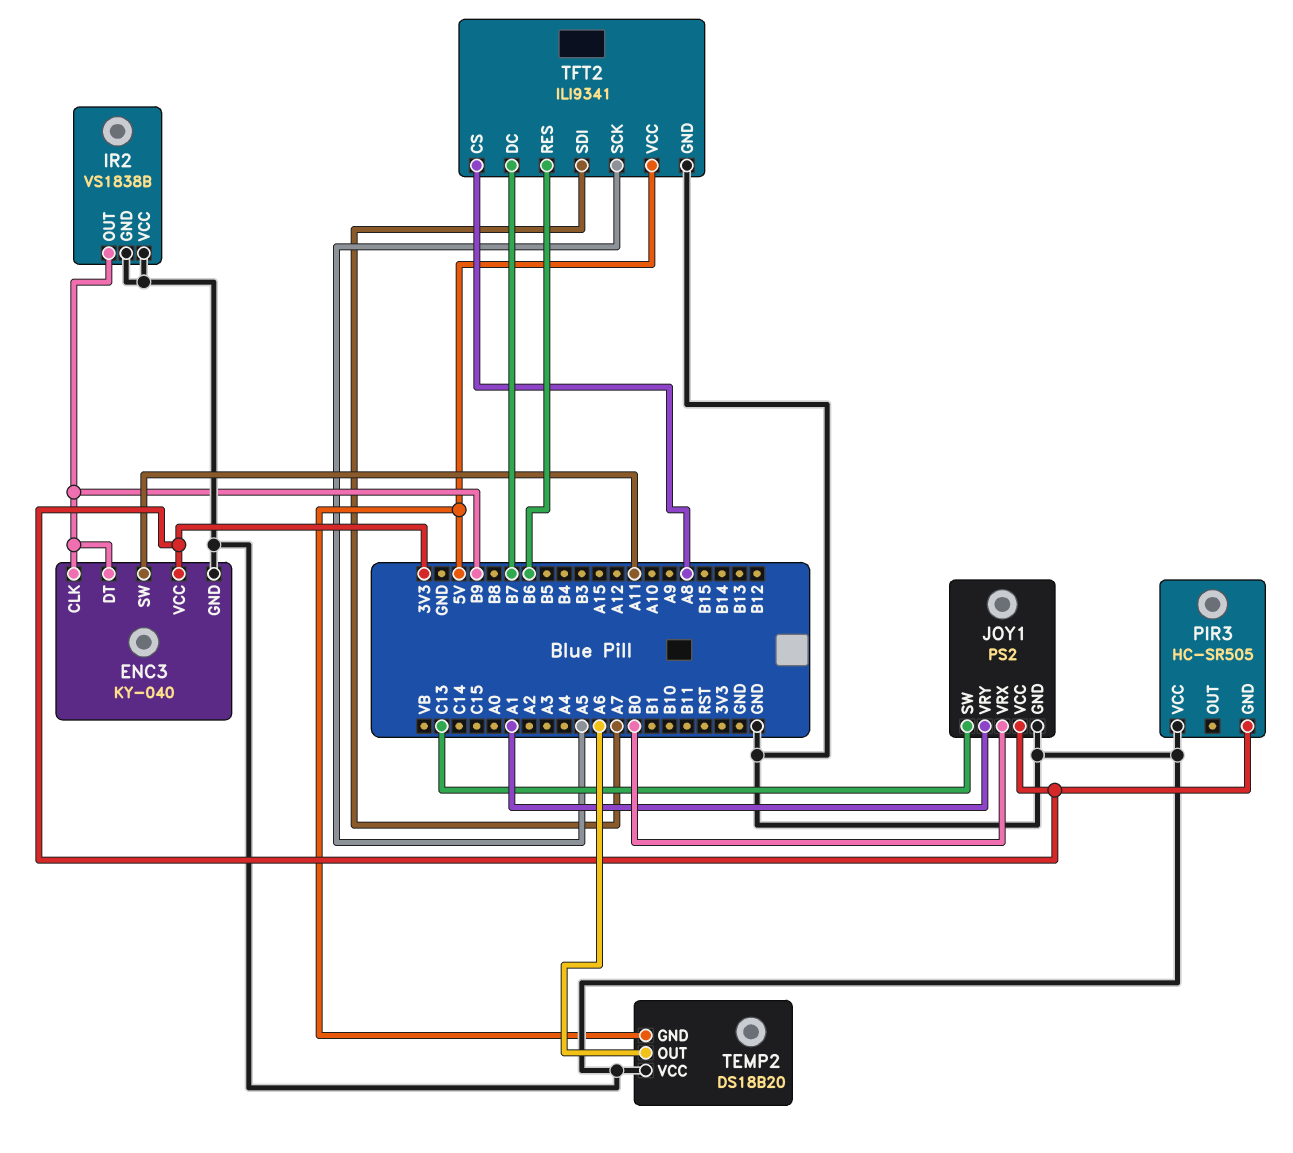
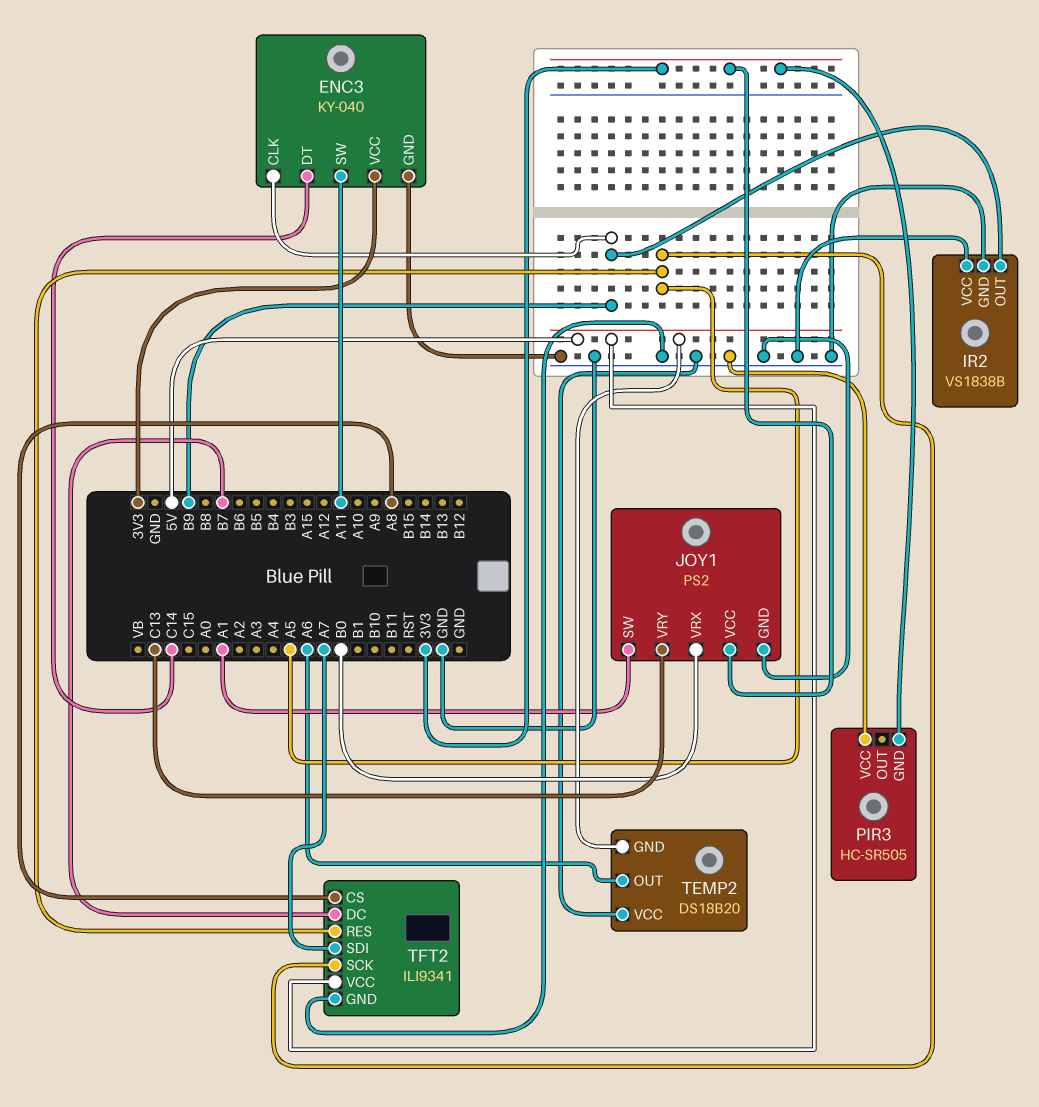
ENC3 pin DT: B9 -> C14
JOY1 pin SW: C13 -> A1
JOY1 pin VRY: A1 -> C13
TFT2 pin RES: B6 -> A5

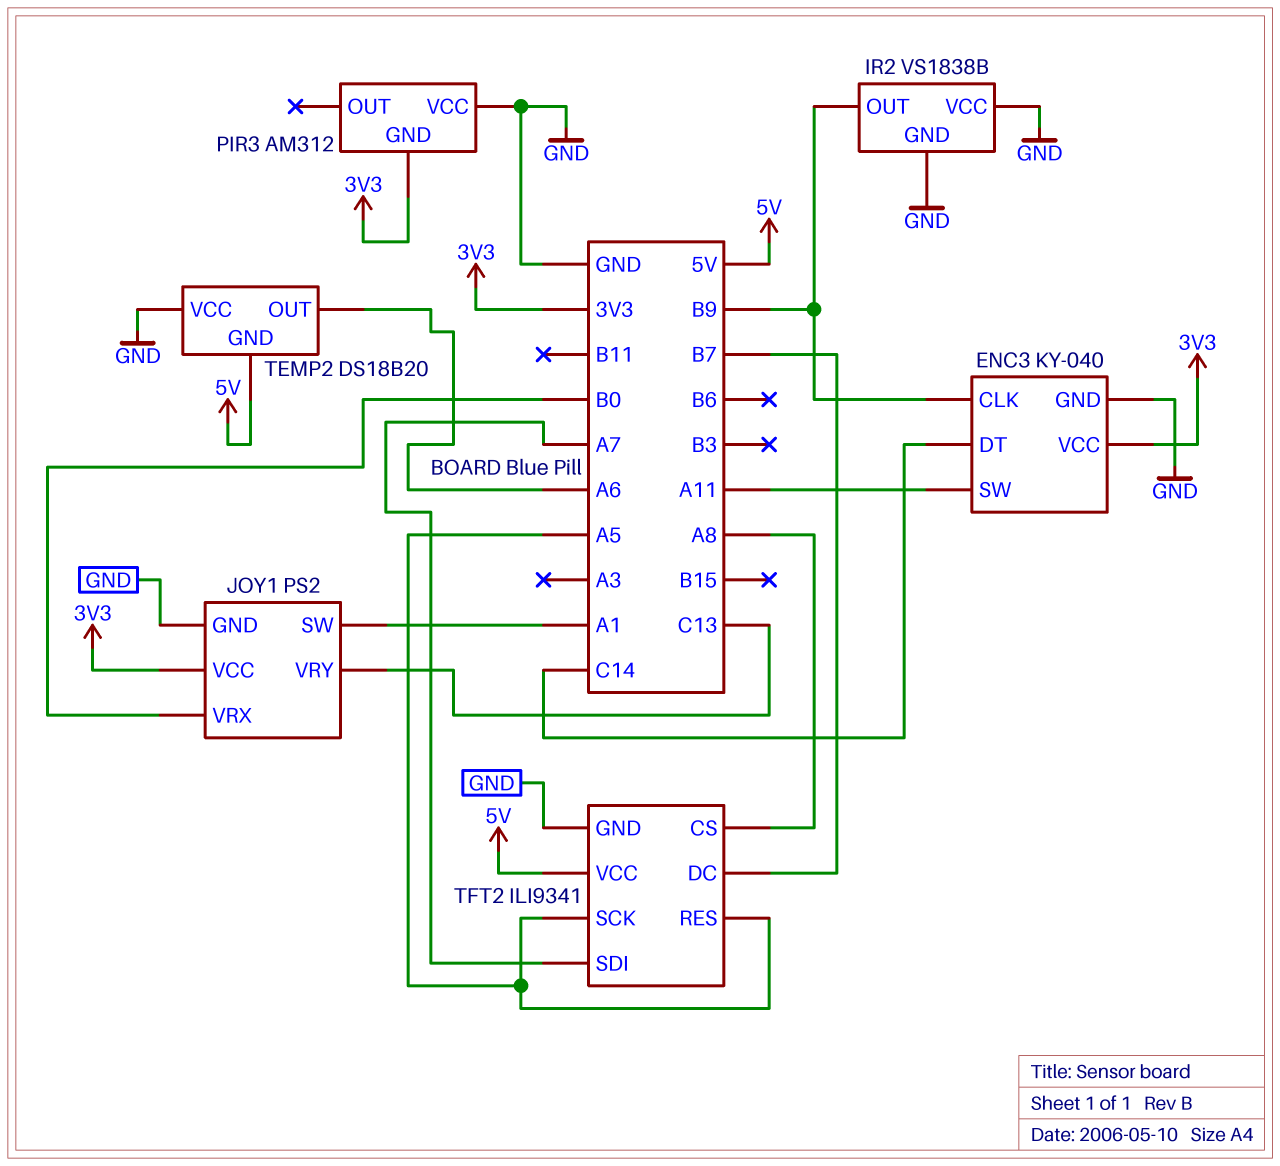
PIR3: HC-SR505 -> AM312

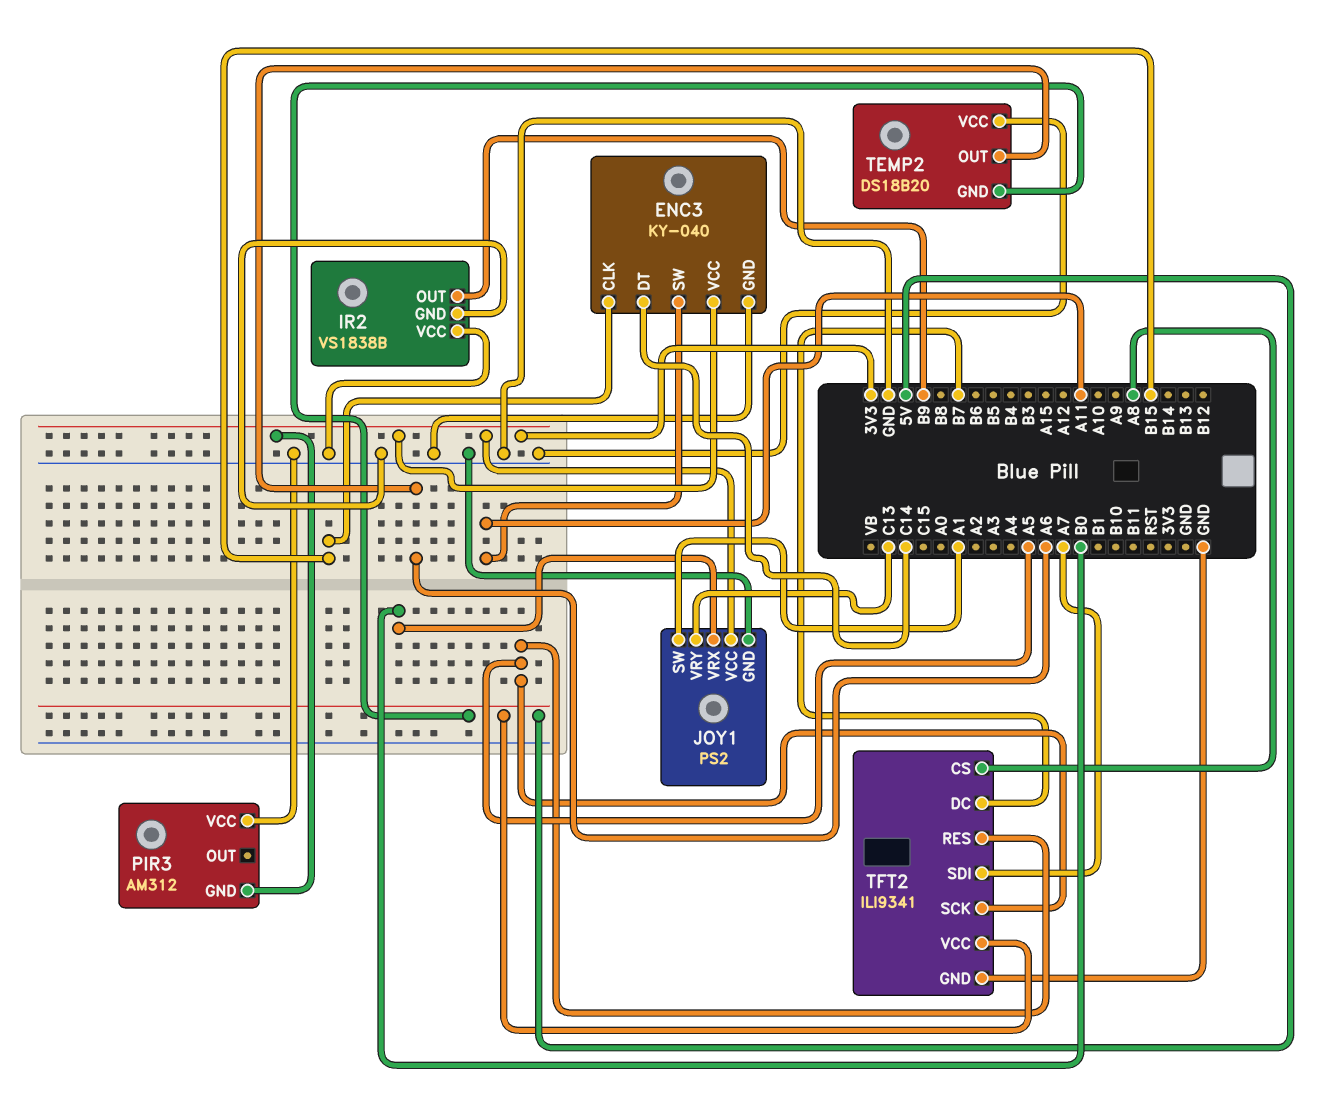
ENC3 pin CLK: B9 -> B15

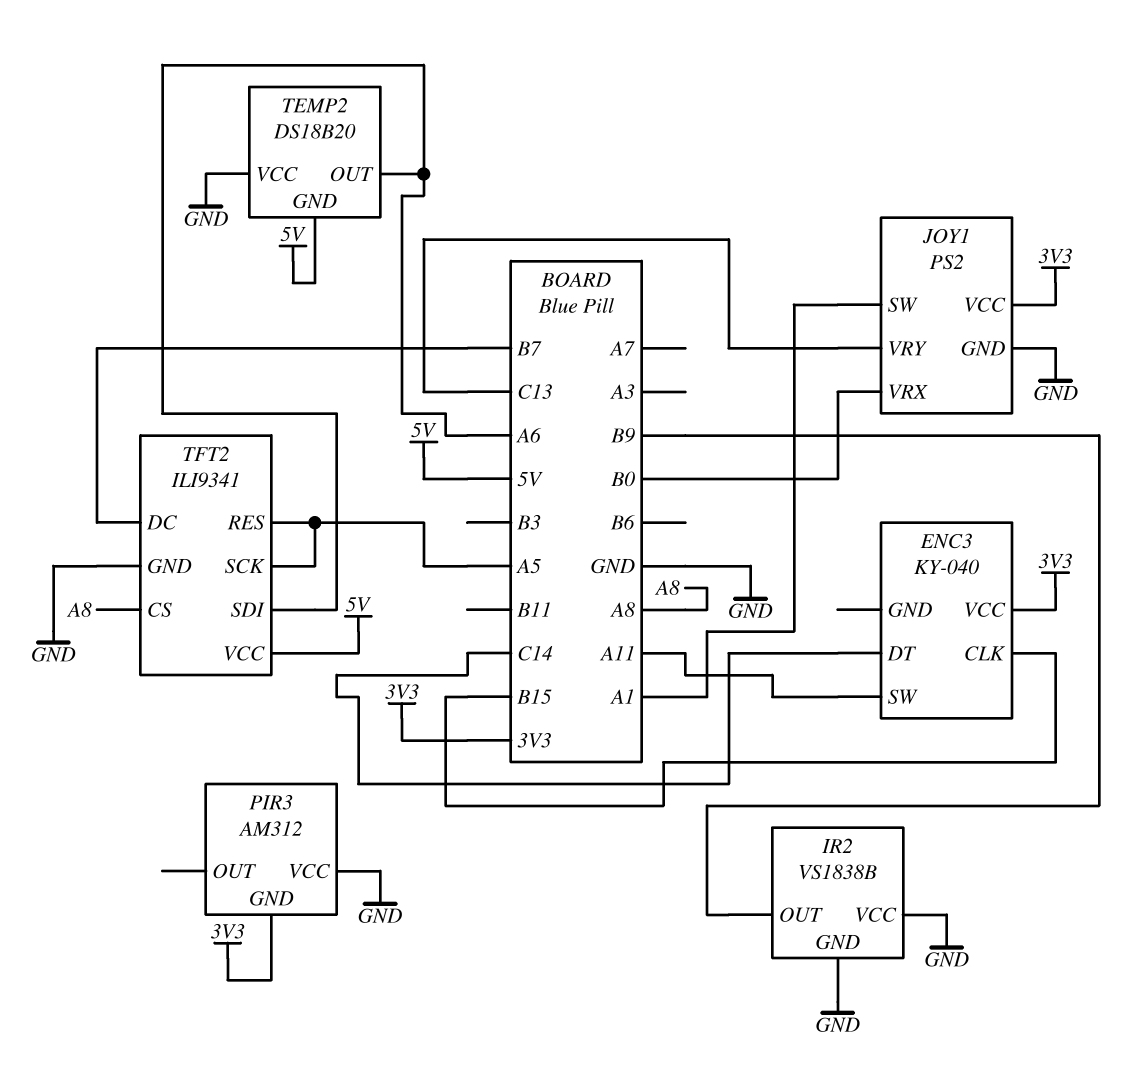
ENC3 pin GND: GND -> none
TFT2 pin SDI: A7 -> A6

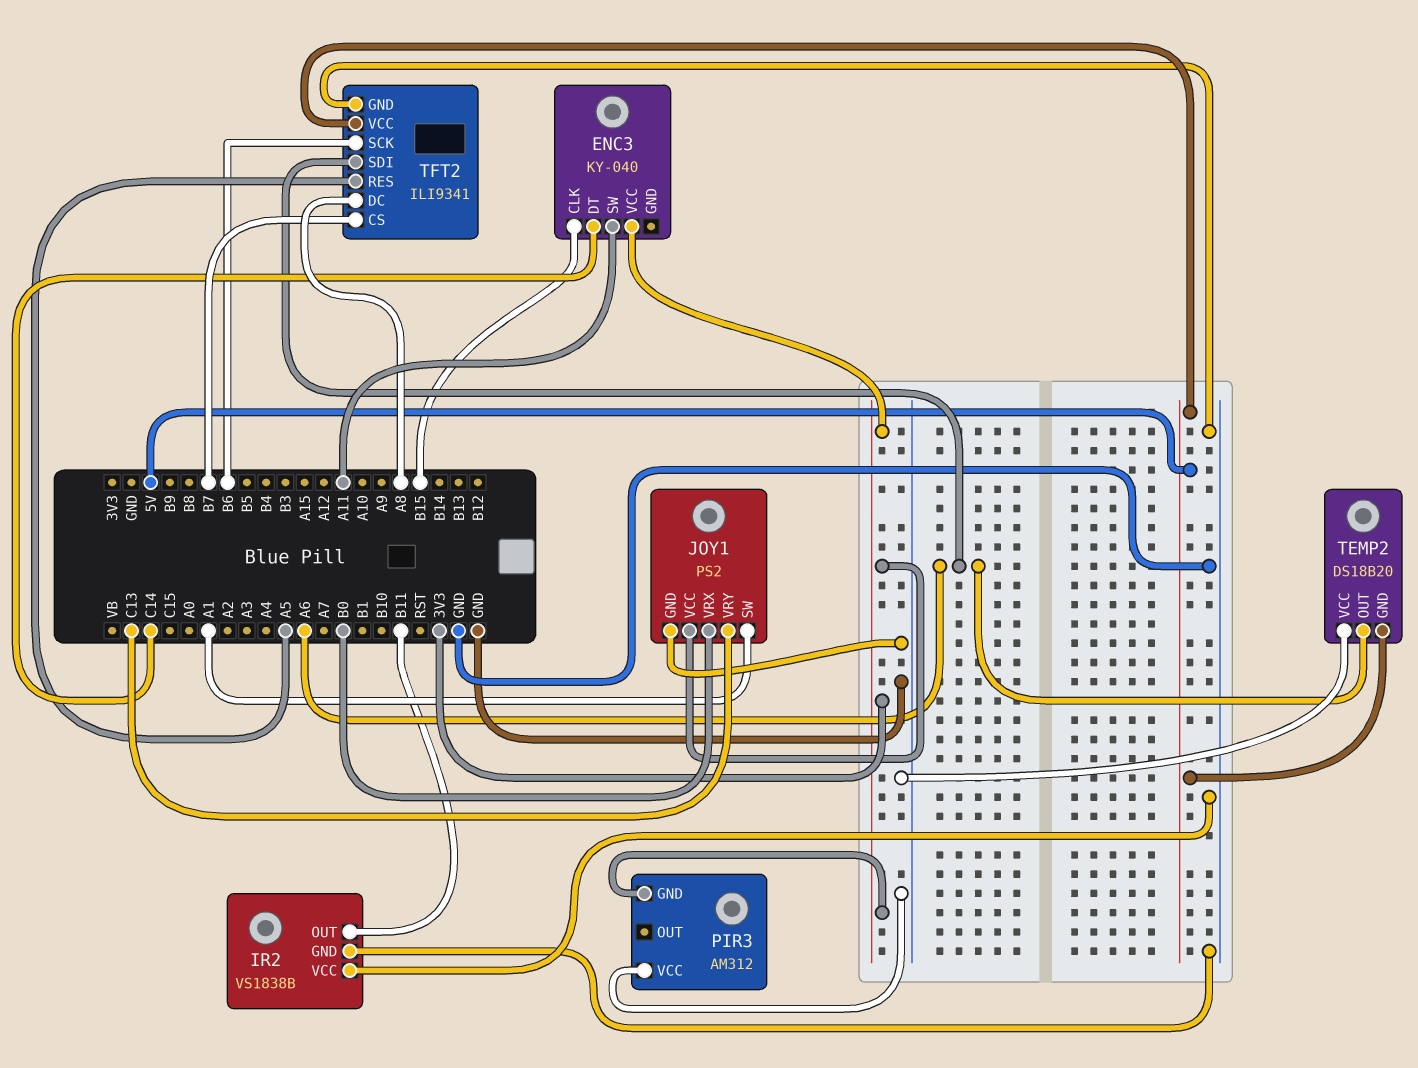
IR2 pin OUT: B9 -> B11
TFT2 pin CS: A8 -> B7
TFT2 pin DC: B7 -> A8
TFT2 pin SCK: A5 -> B6

